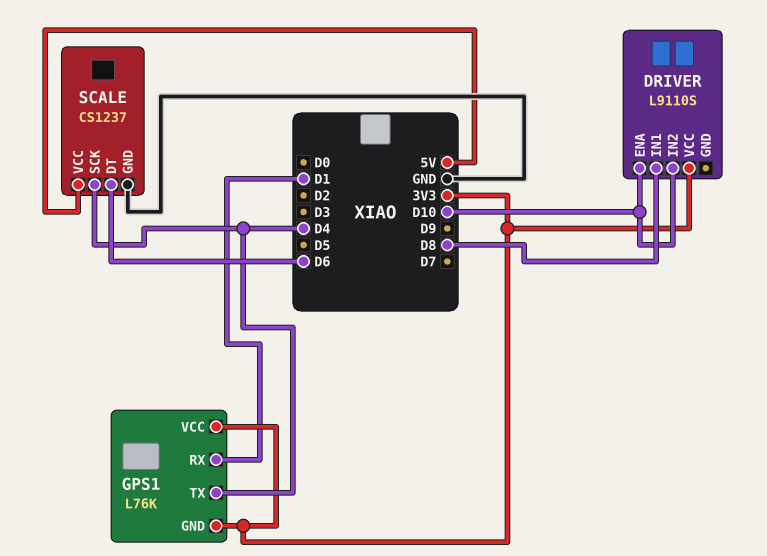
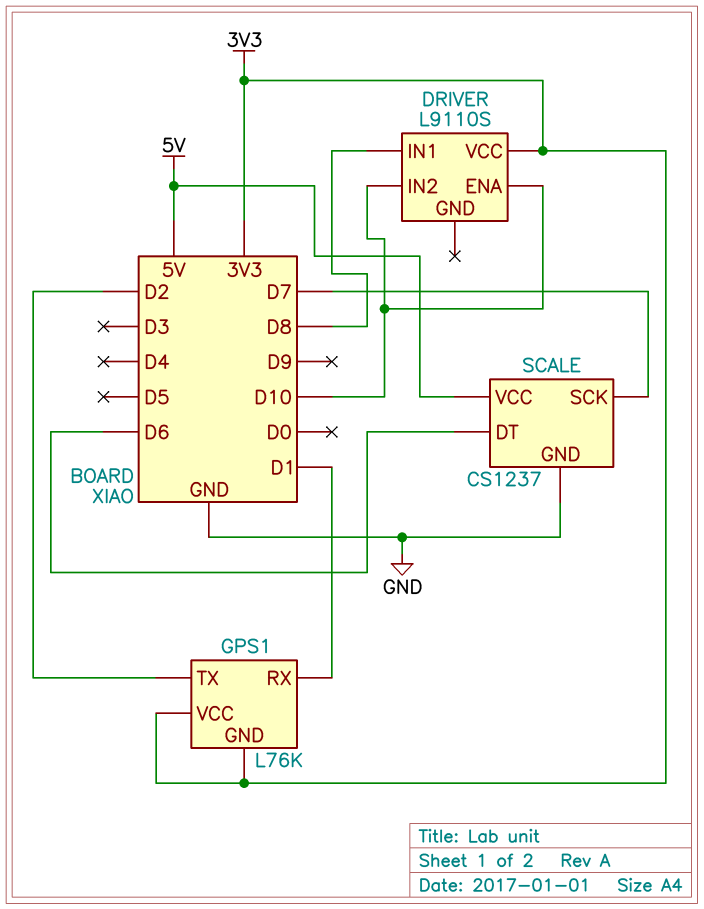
GPS1 pin TX: D4 -> D2
SCALE pin SCK: D4 -> D7

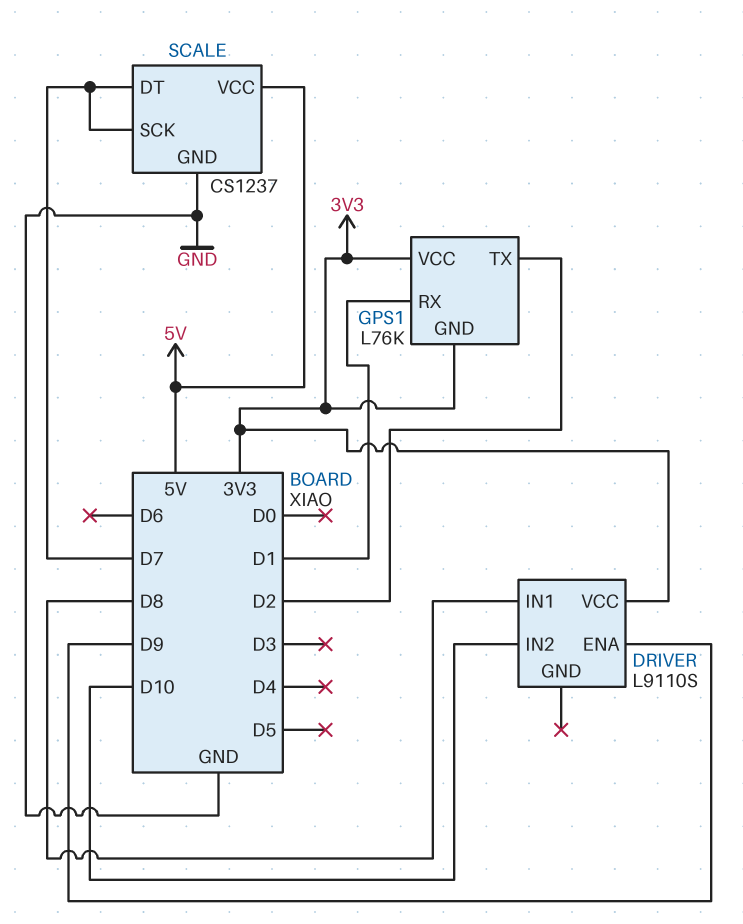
DRIVER pin ENA: D10 -> D9
SCALE pin DT: D6 -> D7

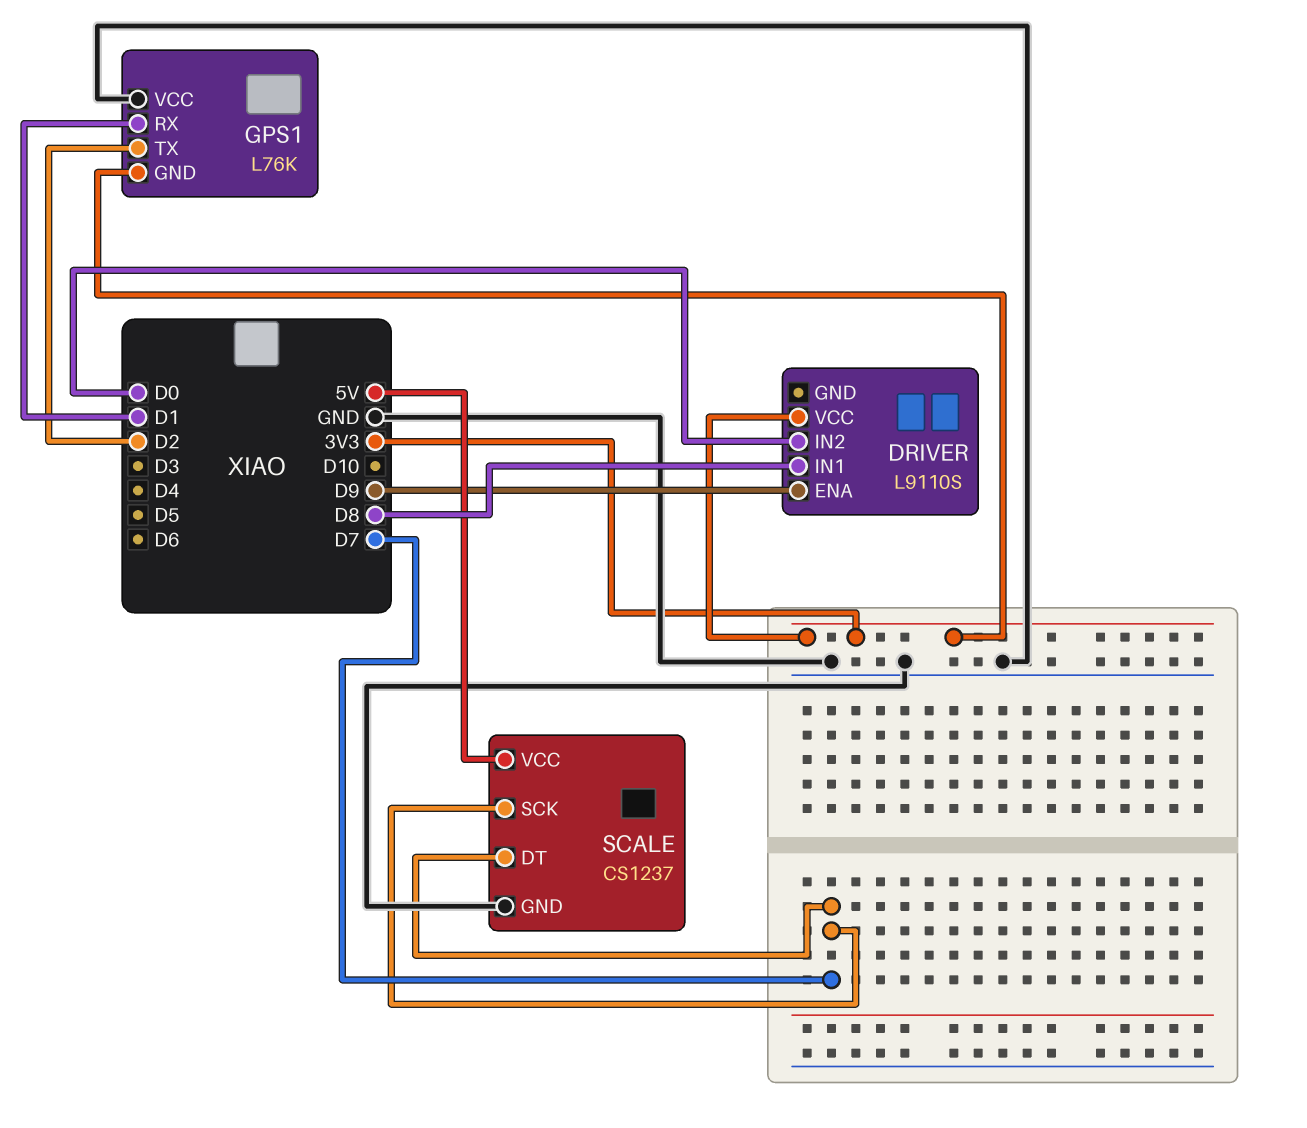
DRIVER pin IN2: D10 -> D0
GPS1 pin VCC: 3V3 -> GND

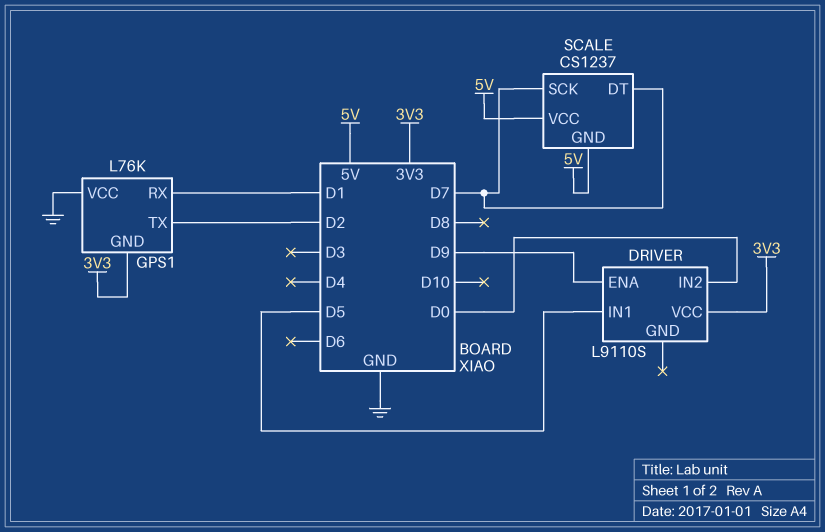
DRIVER pin IN1: D8 -> D5
SCALE pin GND: GND -> 5V

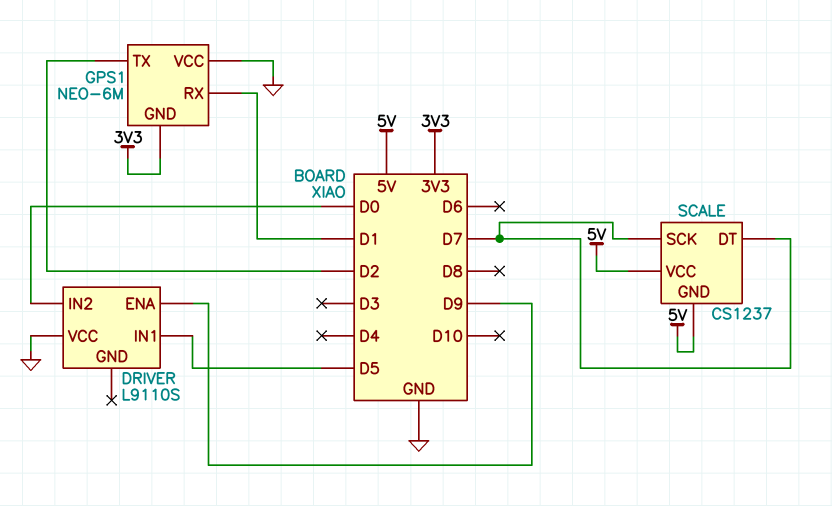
DRIVER pin VCC: 3V3 -> GND
GPS1: L76K -> NEO-6M

